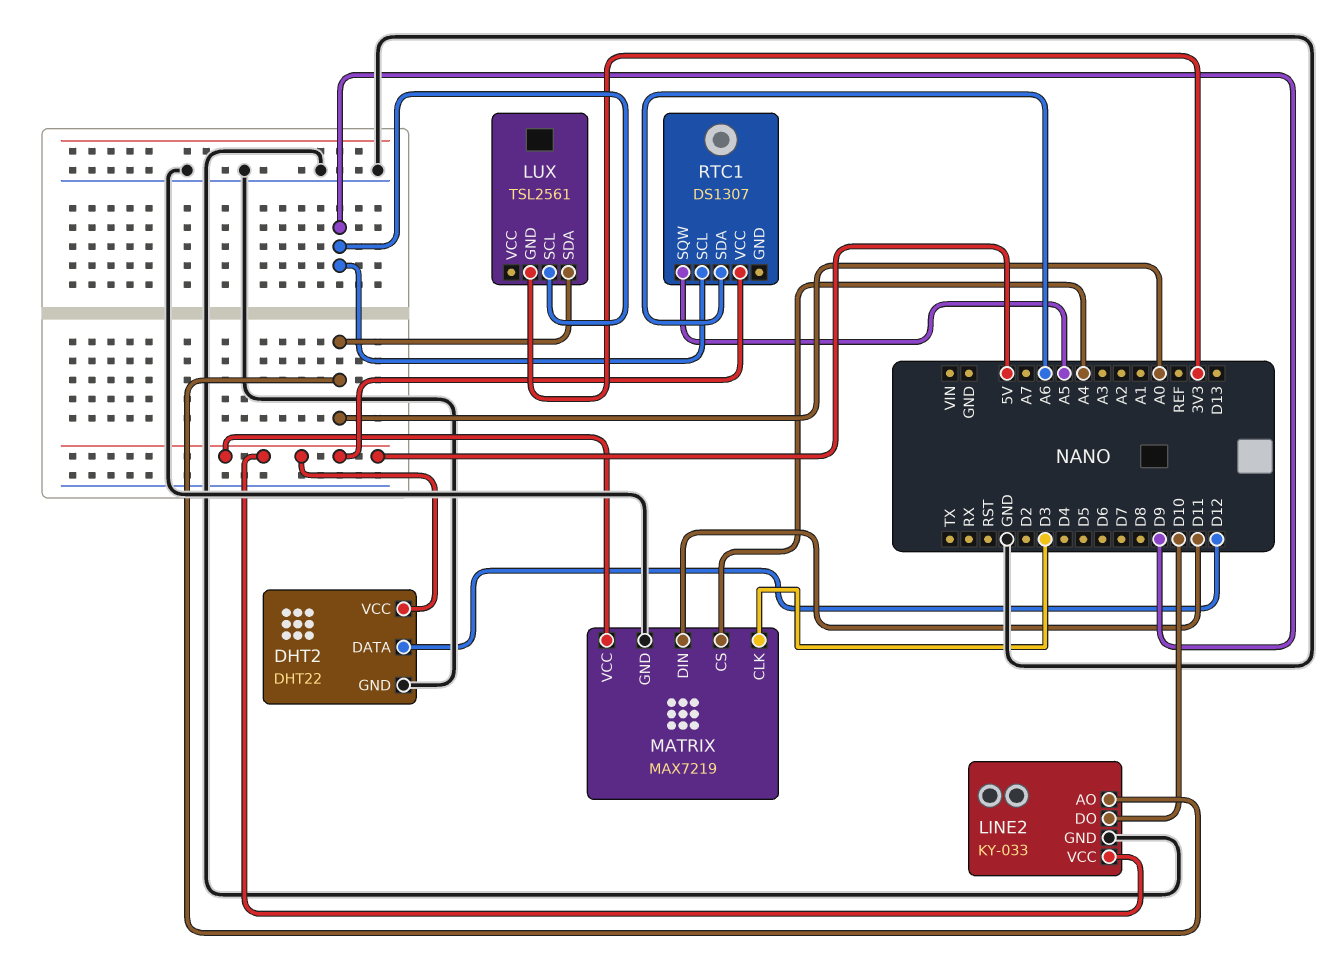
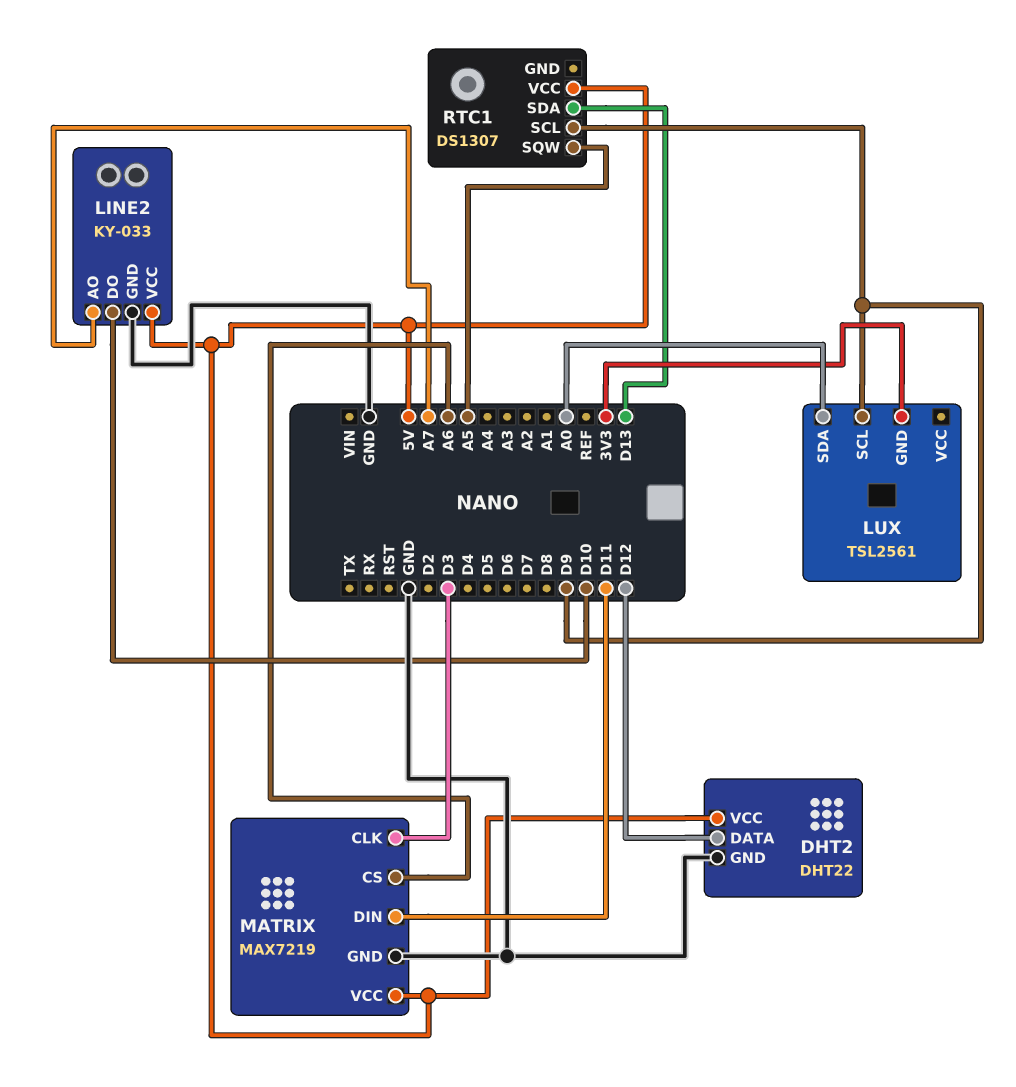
LINE2 pin AO: A0 -> A7
MATRIX pin CS: A4 -> A6
RTC1 pin SDA: A6 -> D13

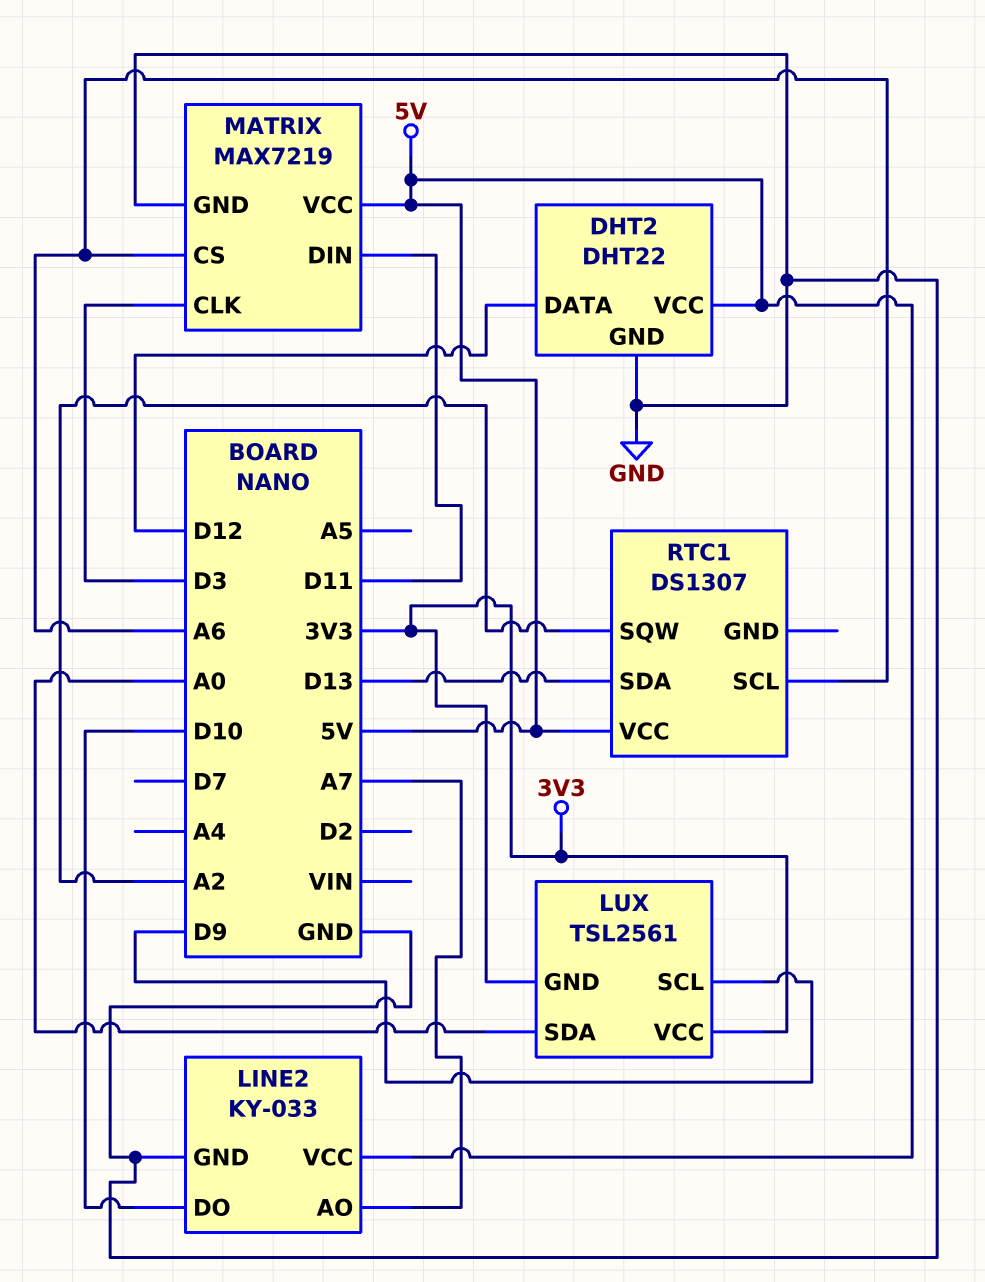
LUX pin VCC: none -> 3V3
RTC1 pin SCL: D9 -> A6
RTC1 pin SQW: A5 -> A2

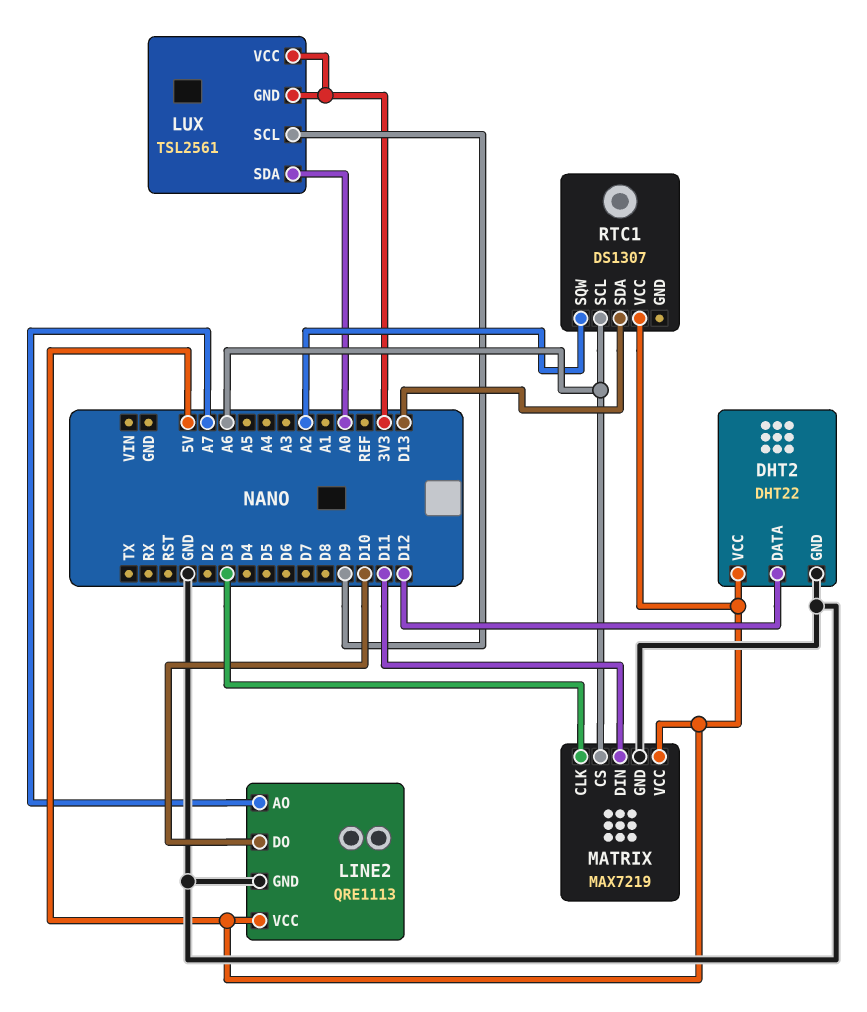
LINE2: KY-033 -> QRE1113

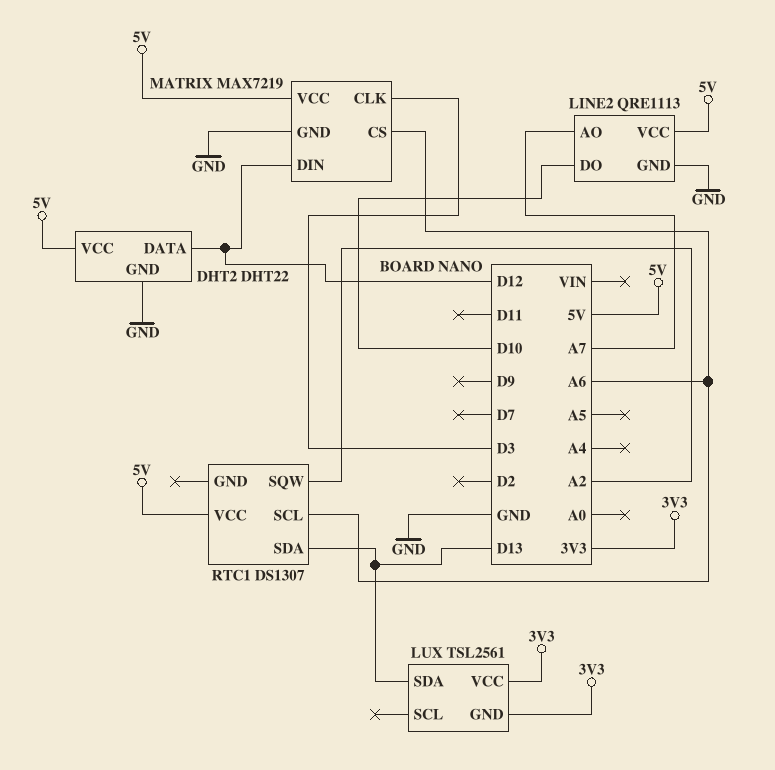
LUX pin SCL: D9 -> none
LUX pin SDA: A0 -> D13
MATRIX pin DIN: D11 -> D12

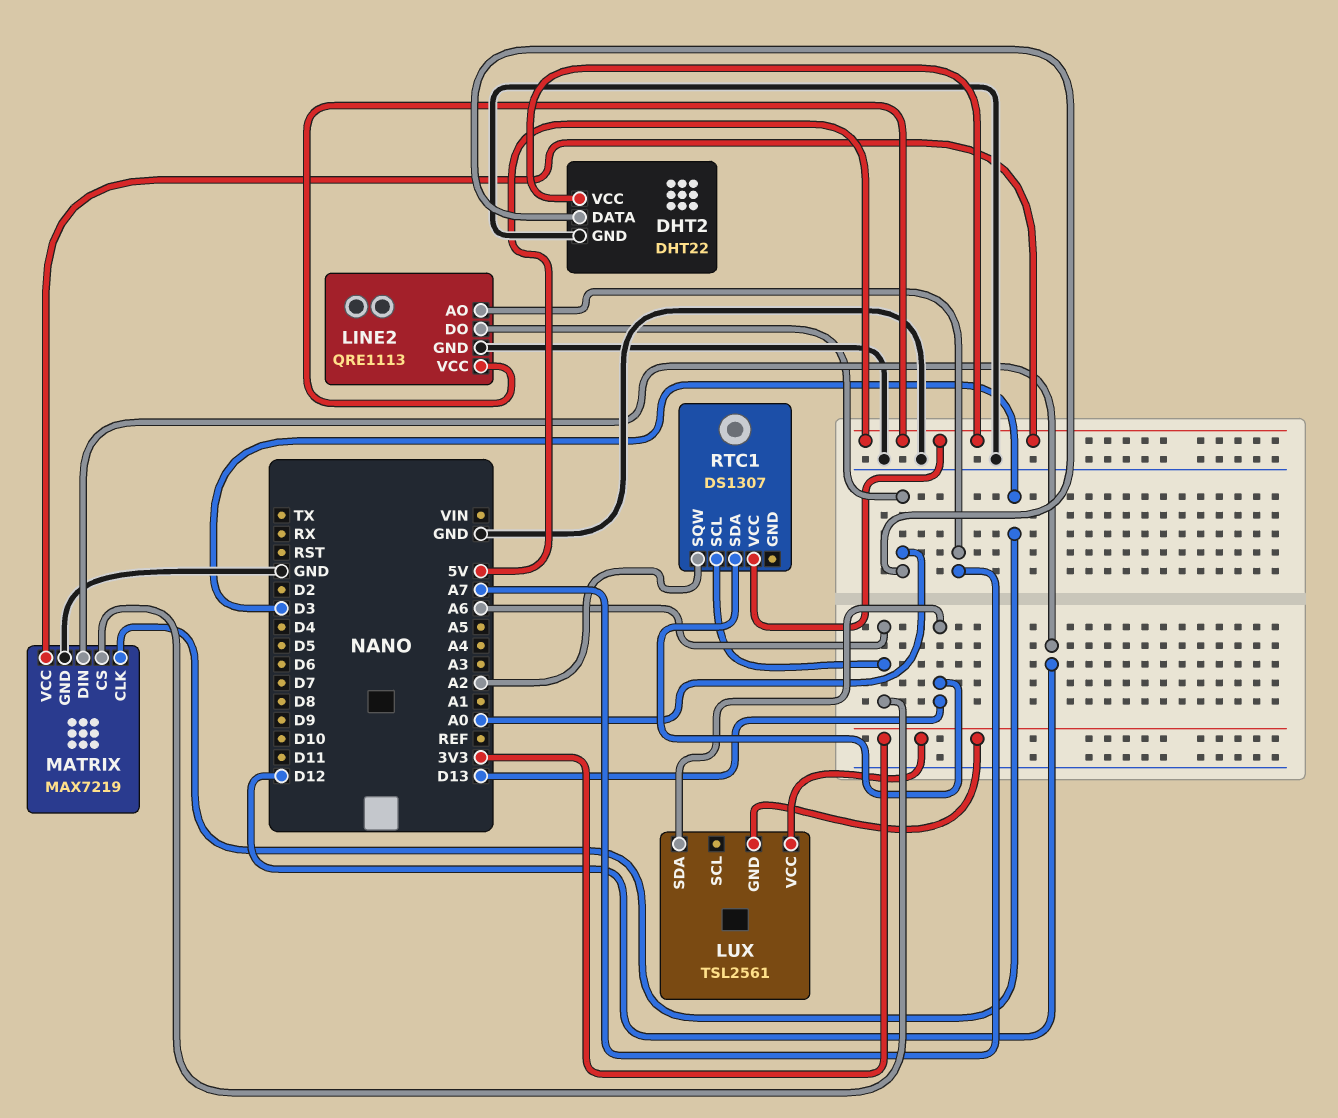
DHT2 pin DATA: D12 -> A0
LINE2 pin DO: D10 -> A0

